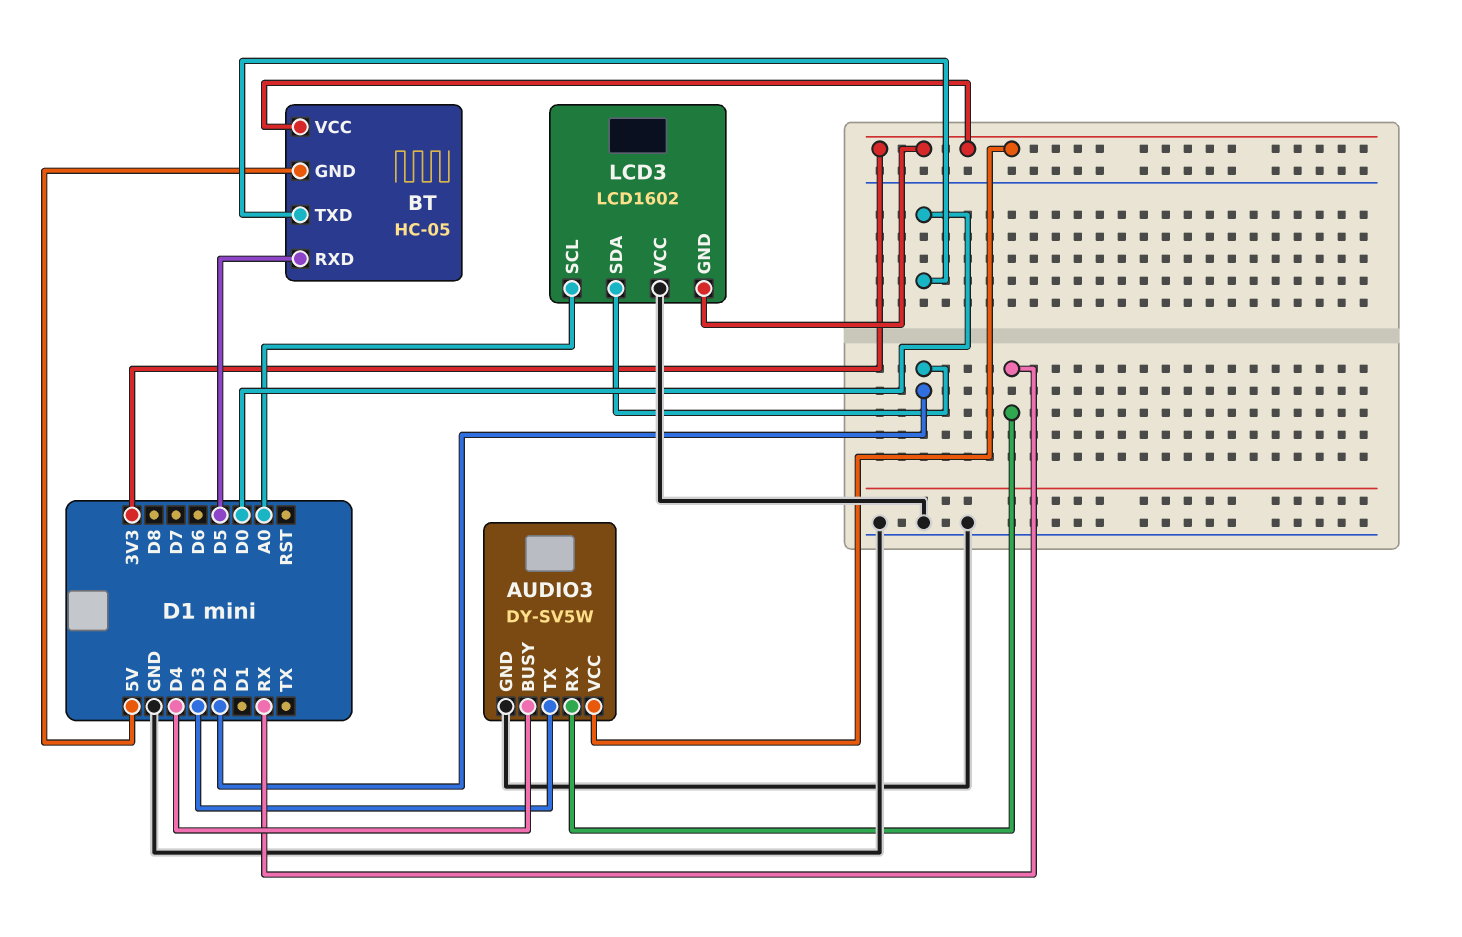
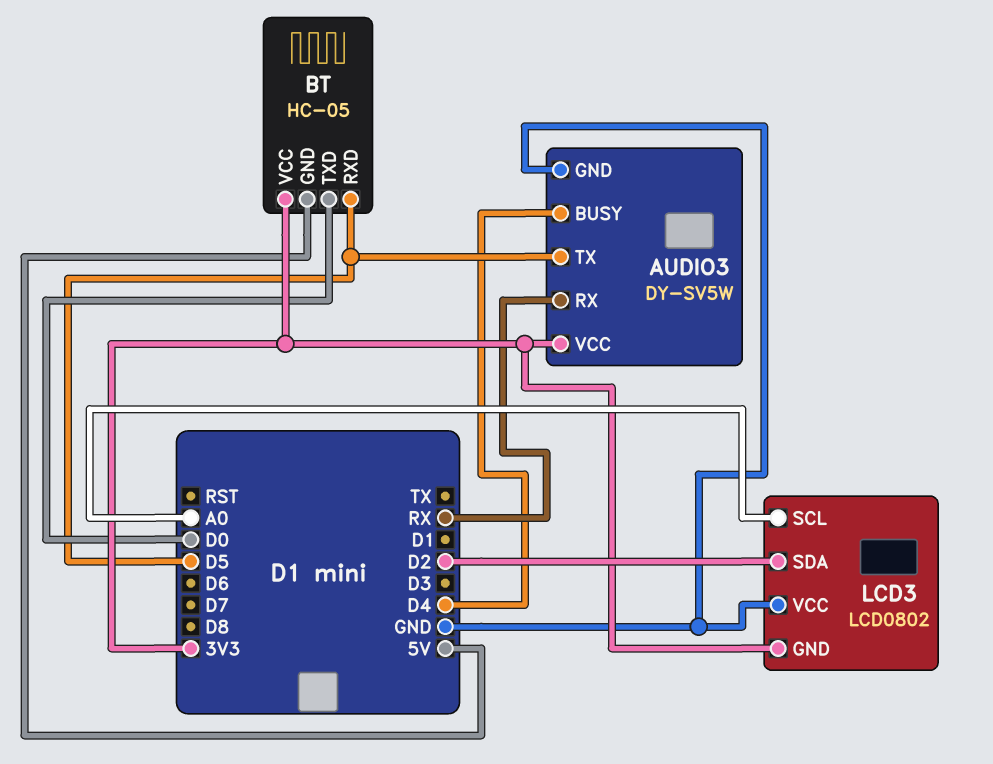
AUDIO3 pin TX: D3 -> D5
LCD3: LCD1602 -> LCD0802

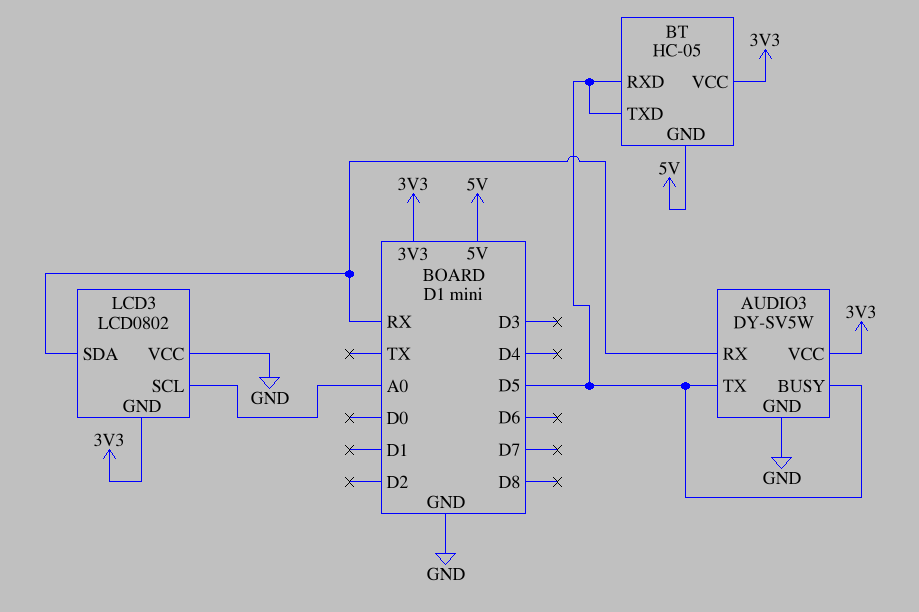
AUDIO3 pin BUSY: D4 -> D5
BT pin TXD: D0 -> D5
LCD3 pin SDA: D2 -> RX

